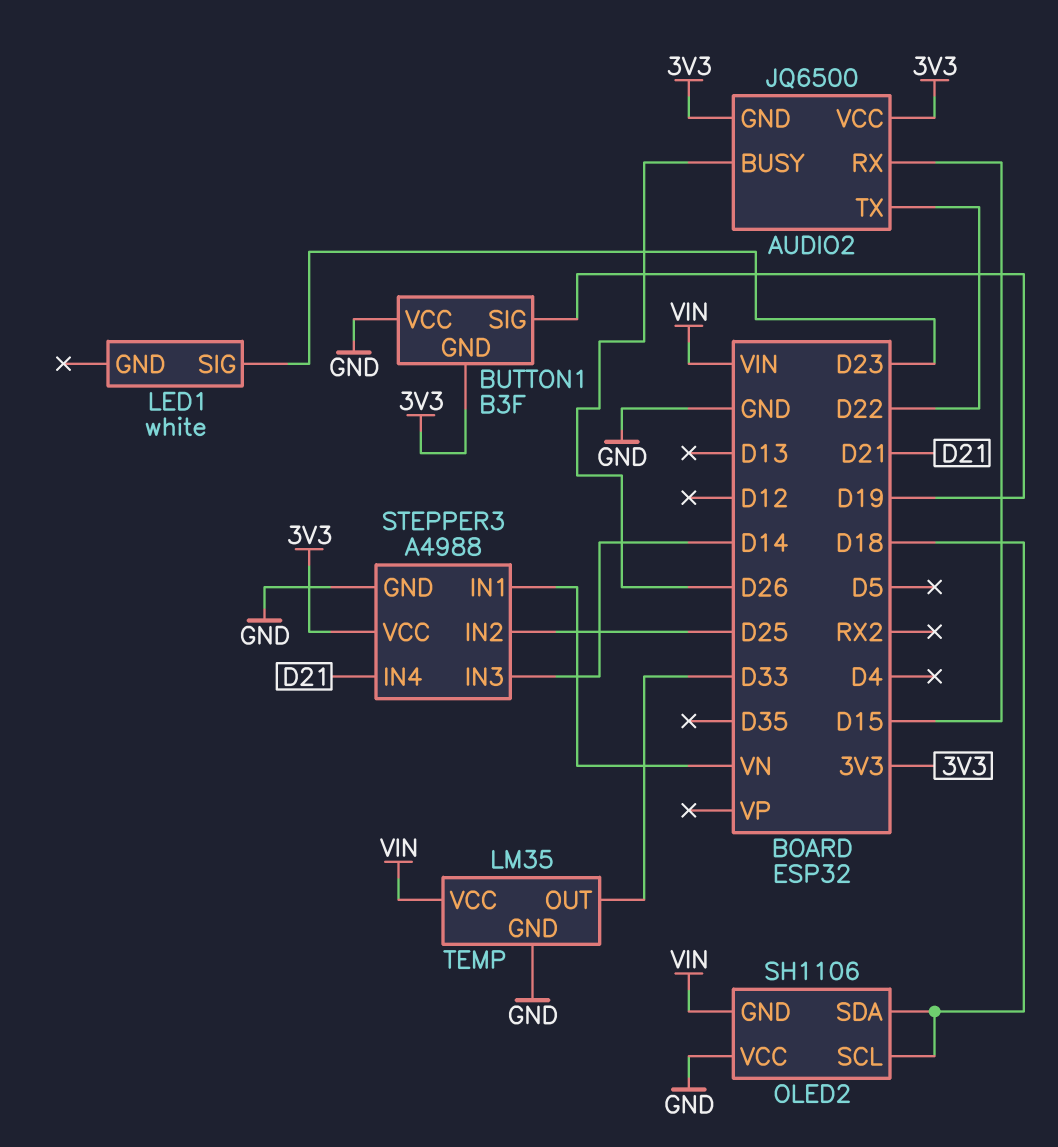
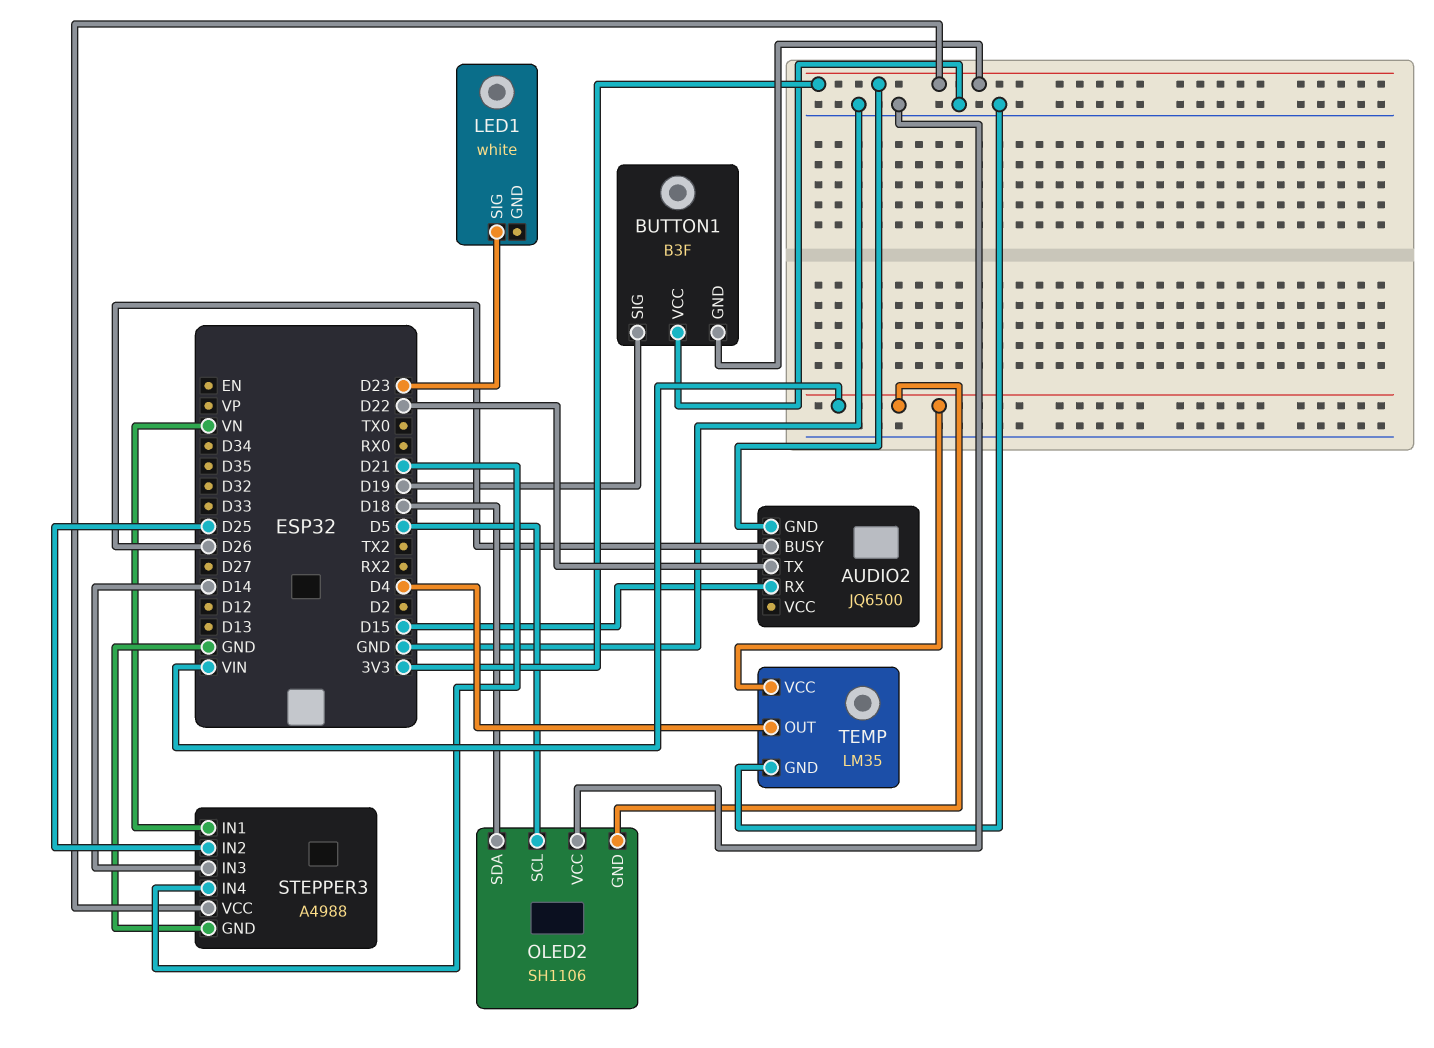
AUDIO2 pin VCC: 3V3 -> none
OLED2 pin SCL: D18 -> D5
TEMP pin OUT: D33 -> D4

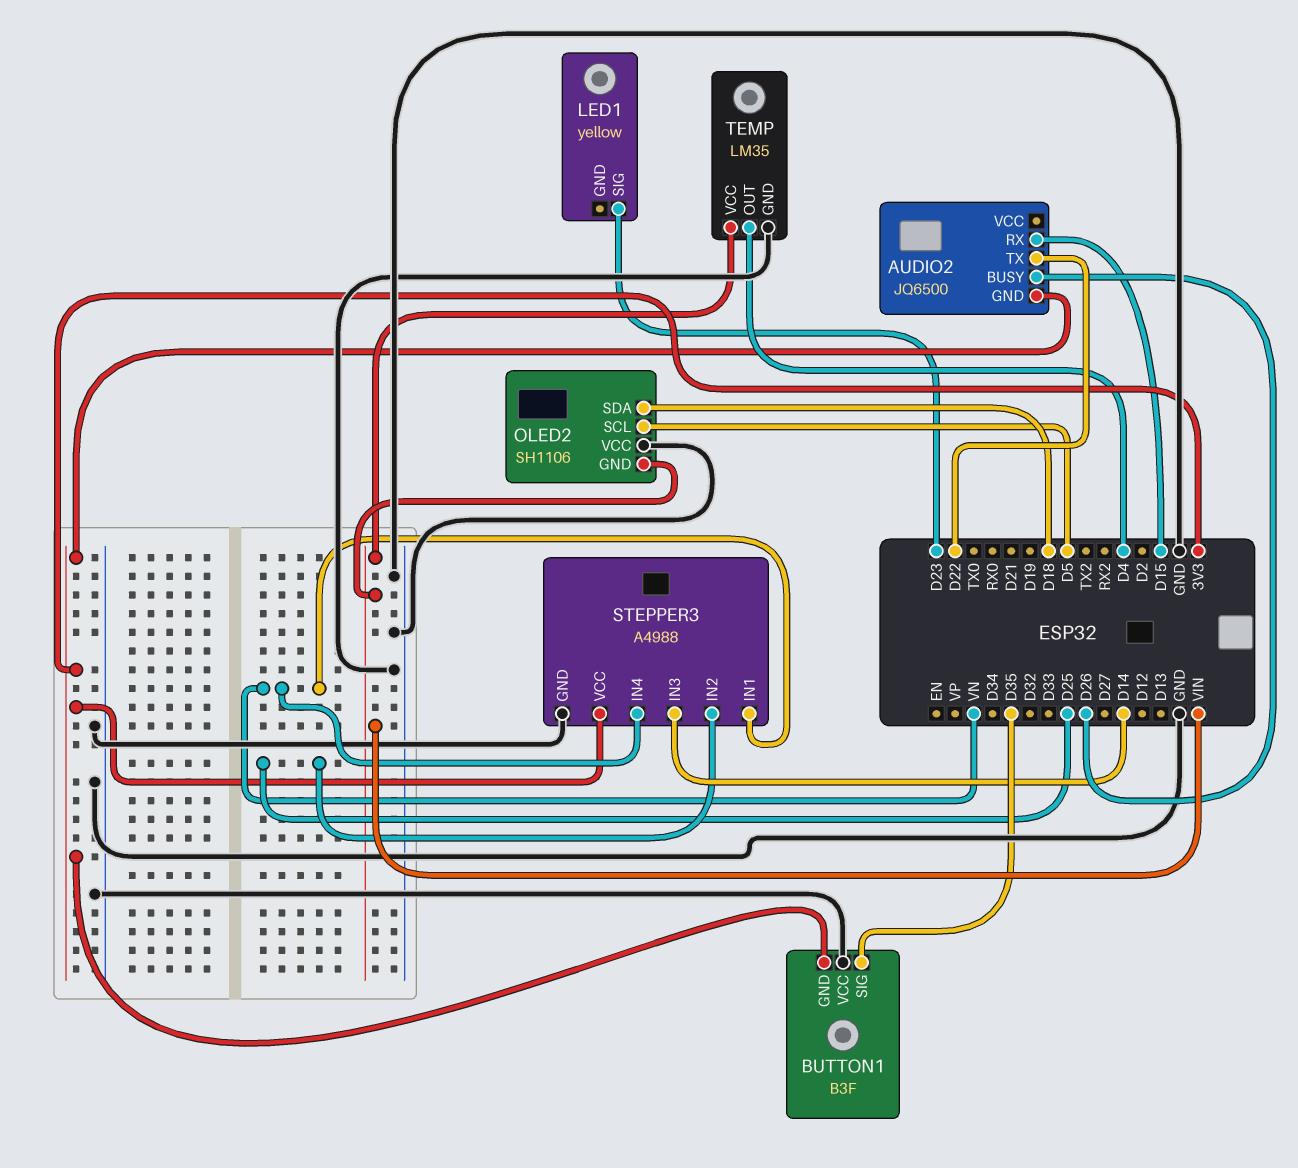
BUTTON1 pin SIG: D19 -> D35
LED1: white -> yellow
STEPPER3 pin IN4: D21 -> VN

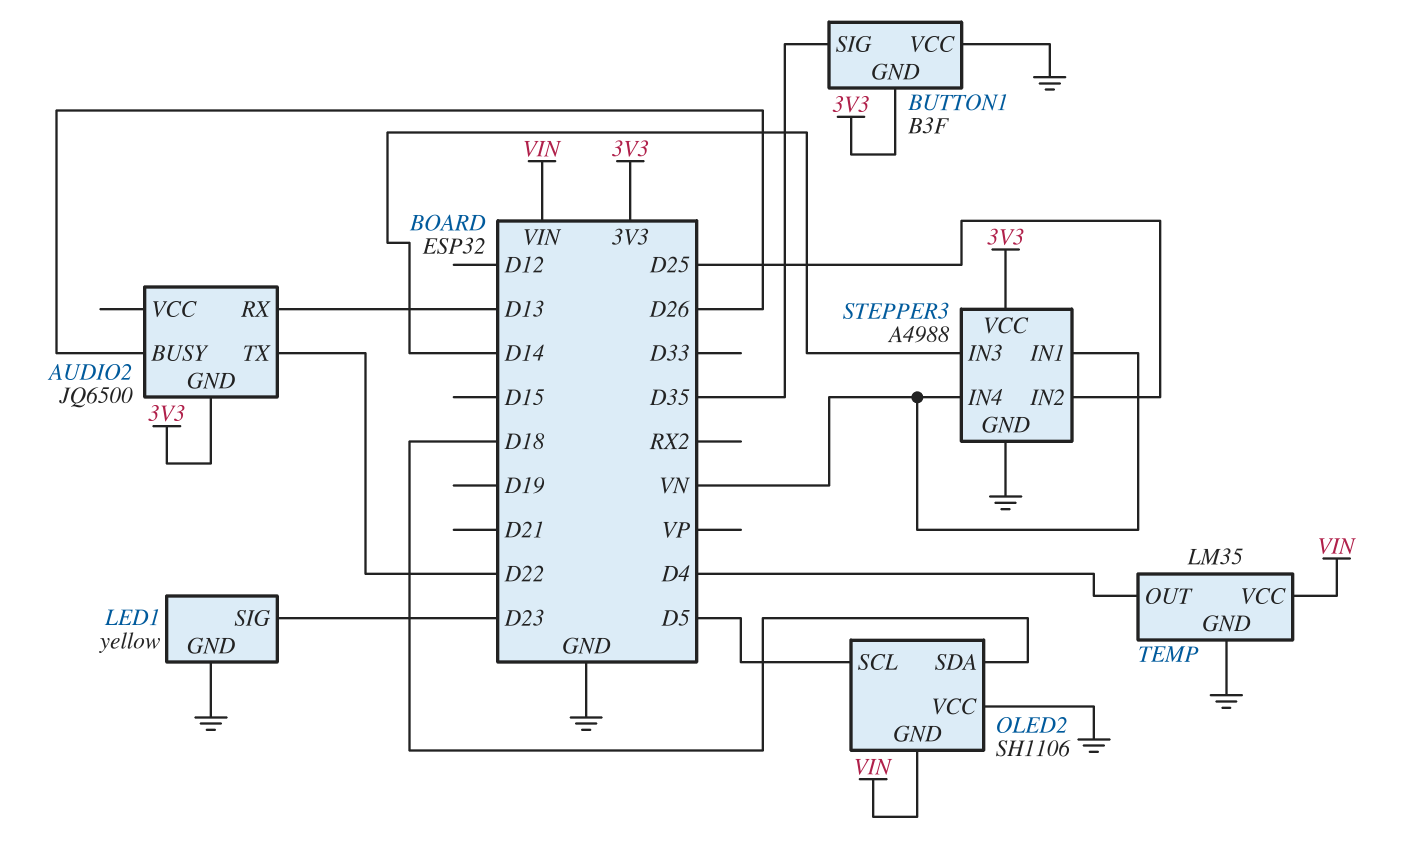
AUDIO2 pin RX: D15 -> D13
LED1 pin GND: none -> GND

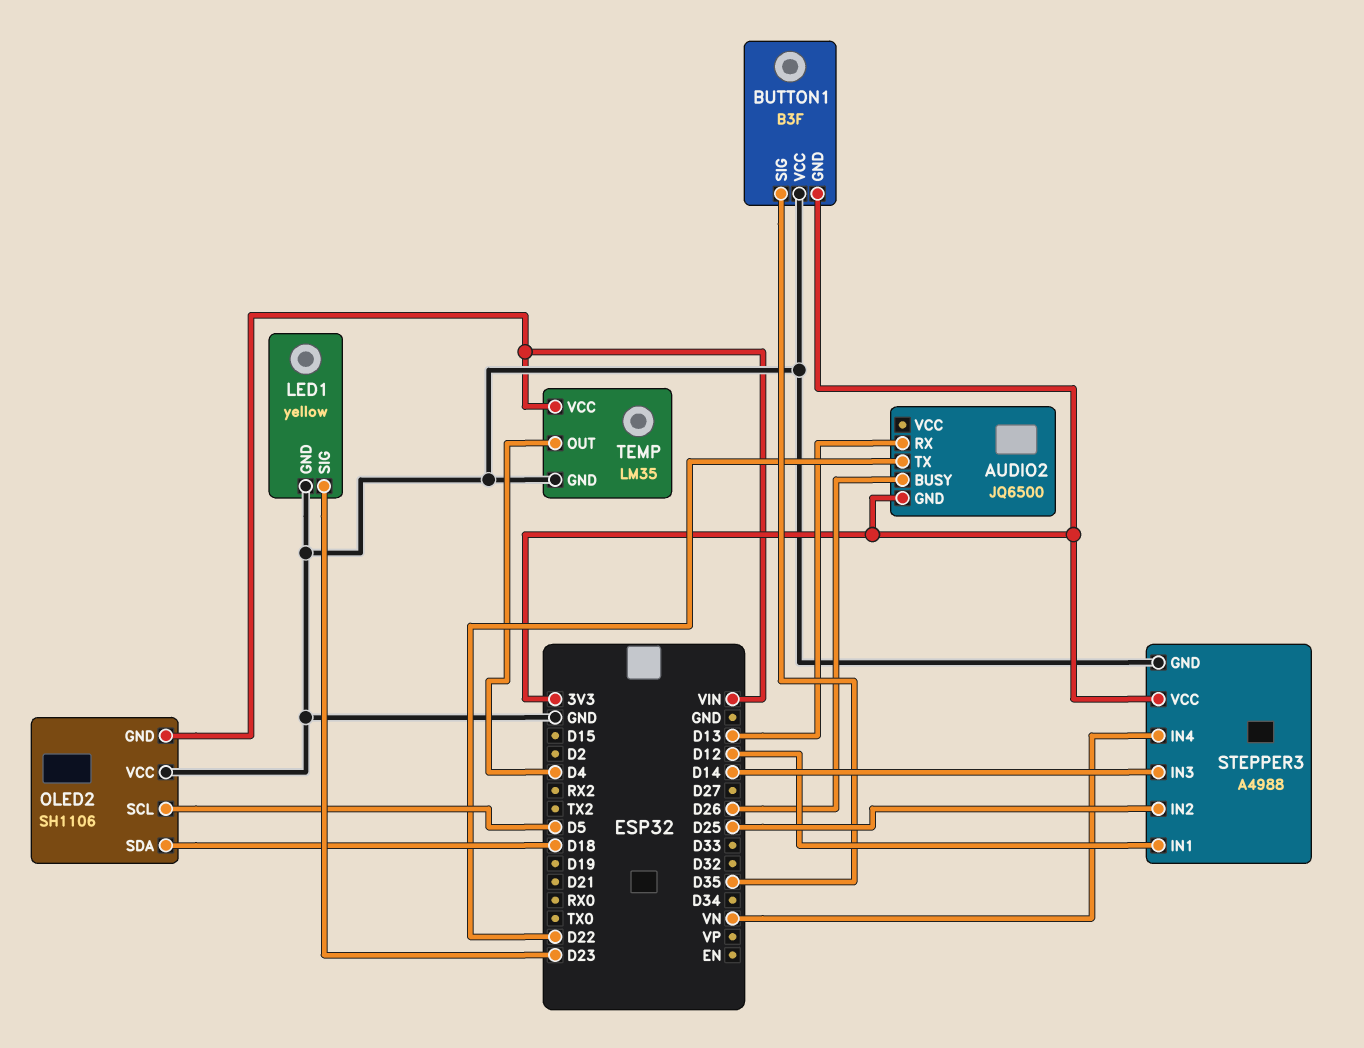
STEPPER3 pin IN1: VN -> D12

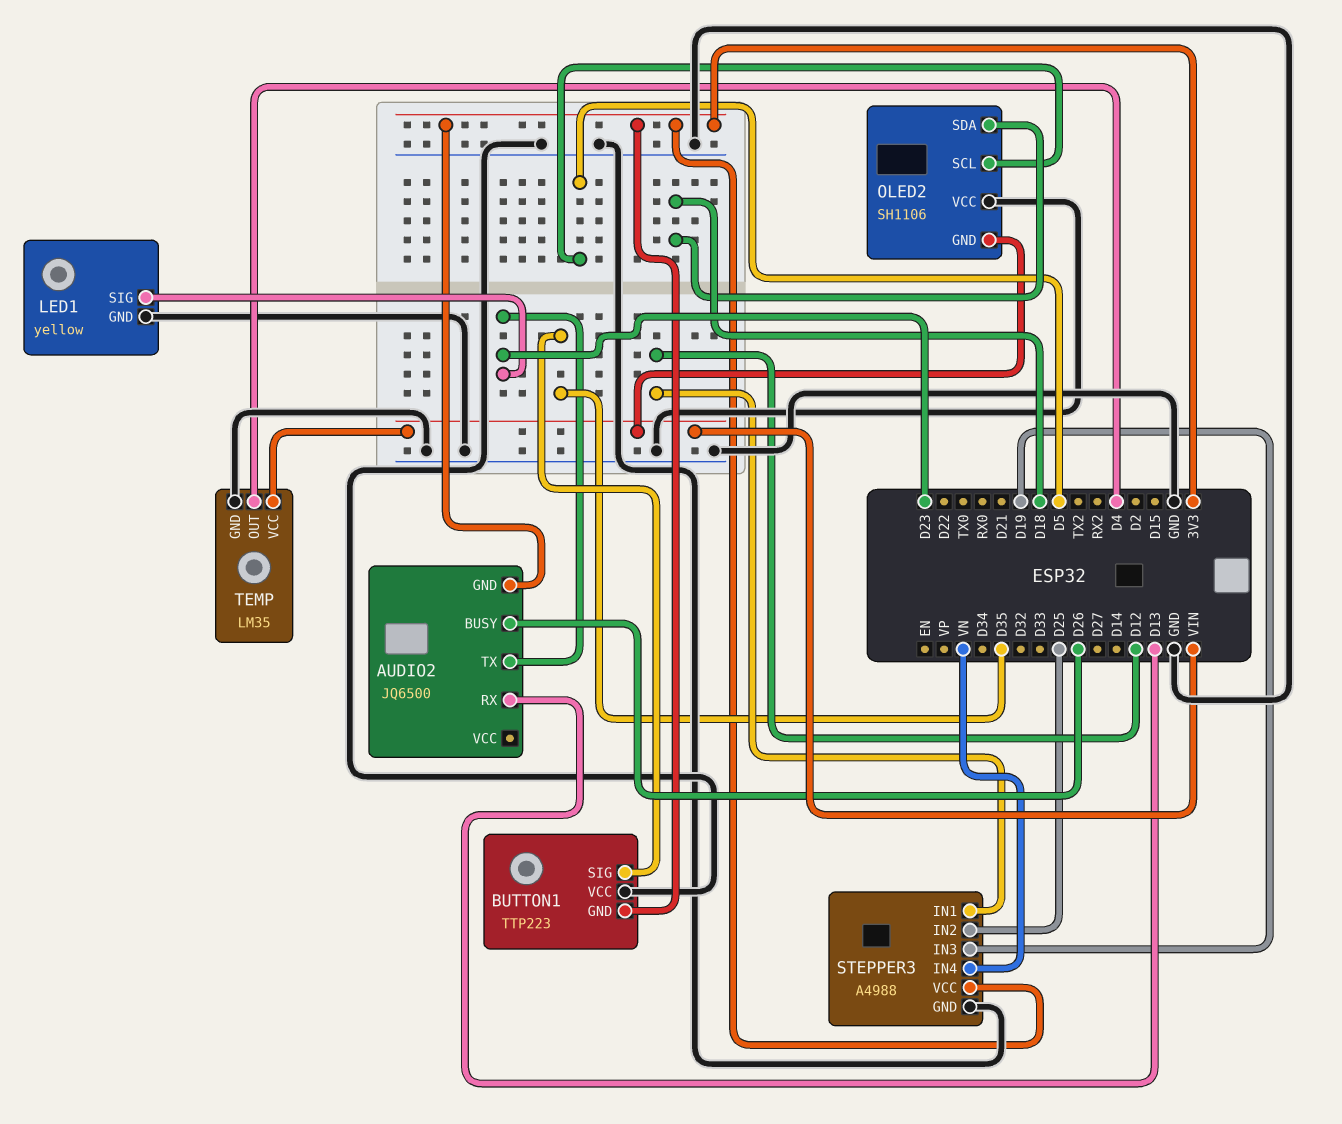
AUDIO2 pin TX: D22 -> D23
BUTTON1: B3F -> TTP223
STEPPER3 pin IN3: D14 -> D19

